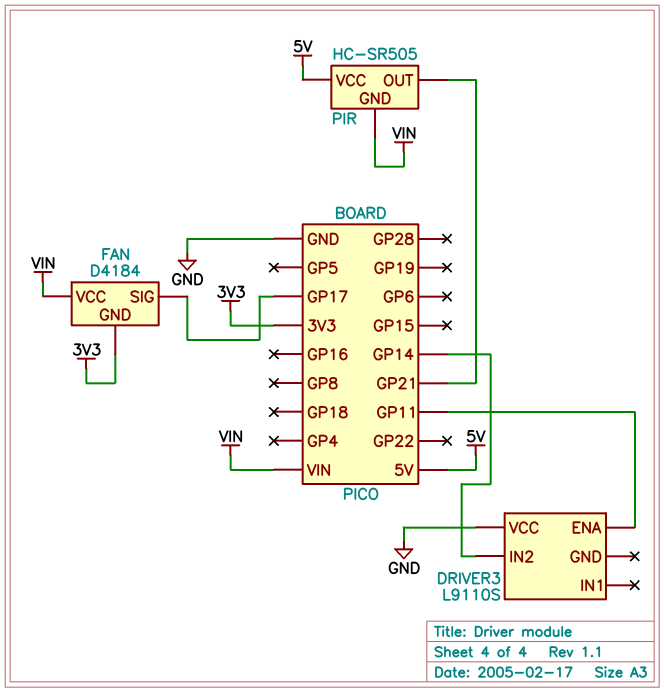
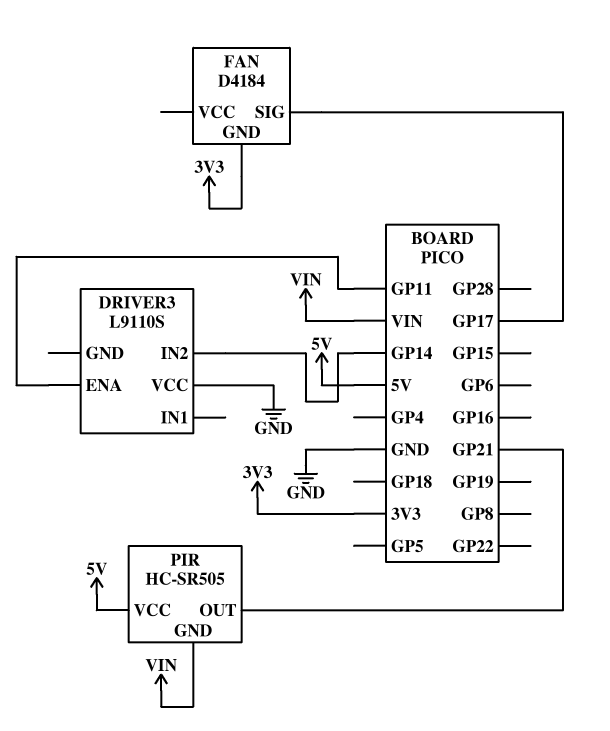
FAN pin VCC: VIN -> none

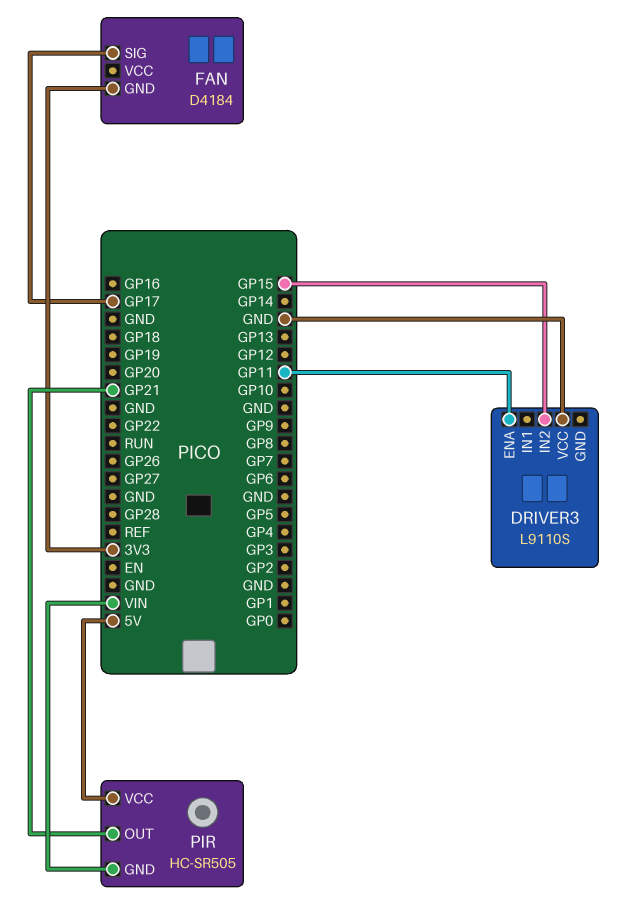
DRIVER3 pin IN2: GP14 -> GP15

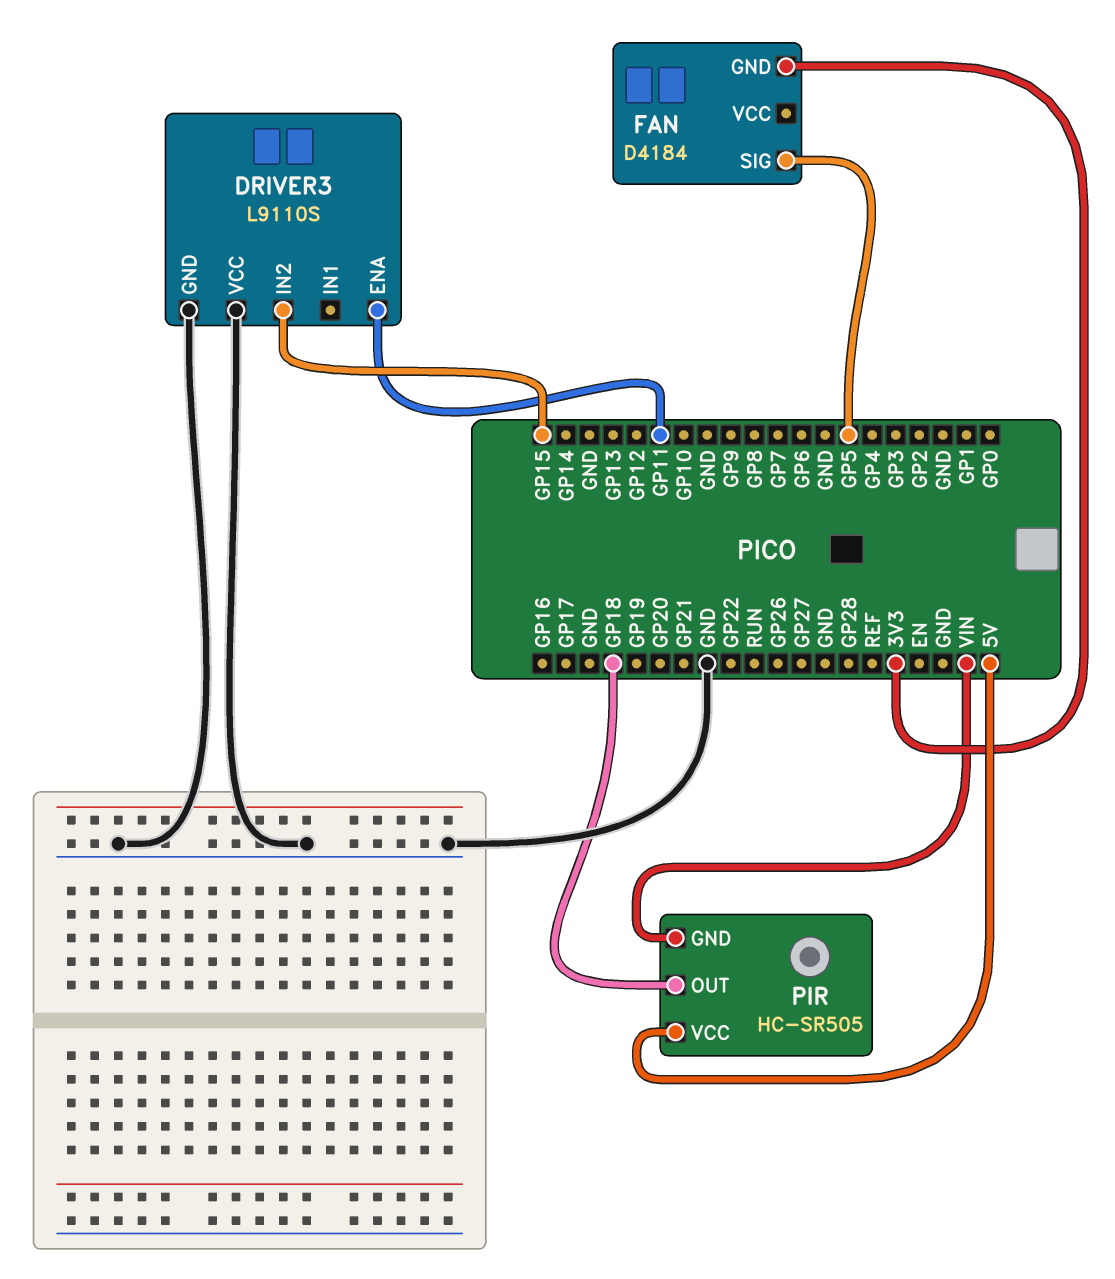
DRIVER3 pin GND: none -> GND
FAN pin SIG: GP17 -> GP5
PIR pin OUT: GP21 -> GP18

